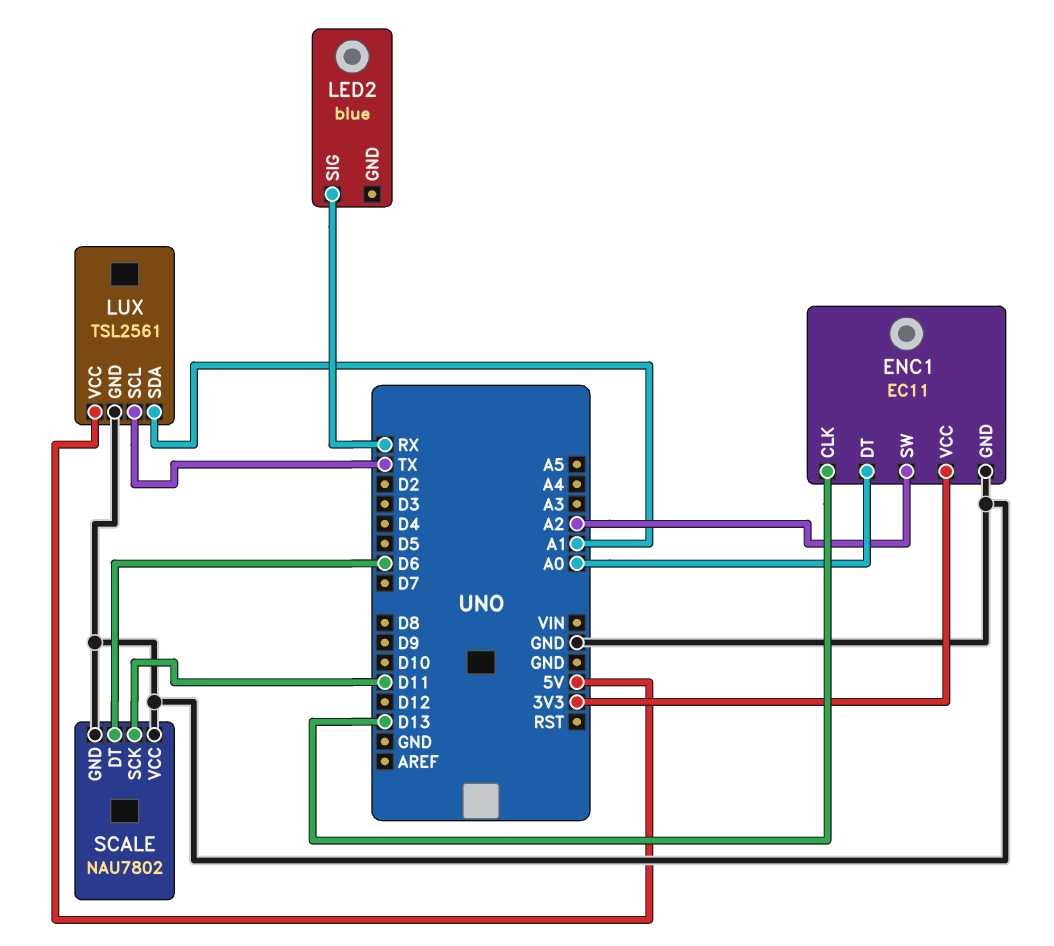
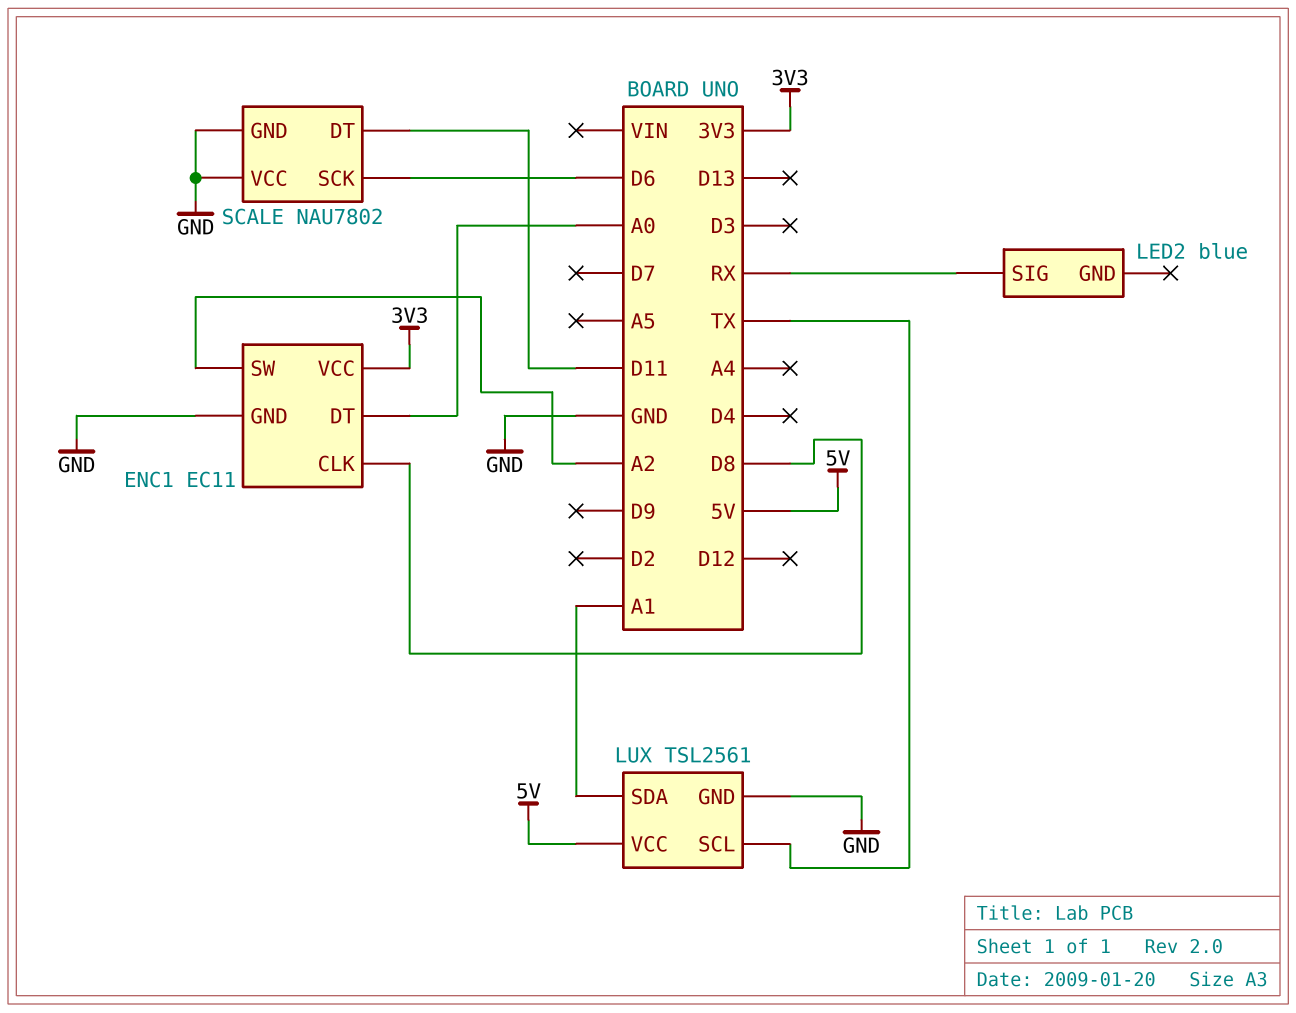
ENC1 pin CLK: D13 -> D8
SCALE pin DT: D6 -> D11
SCALE pin SCK: D11 -> D6

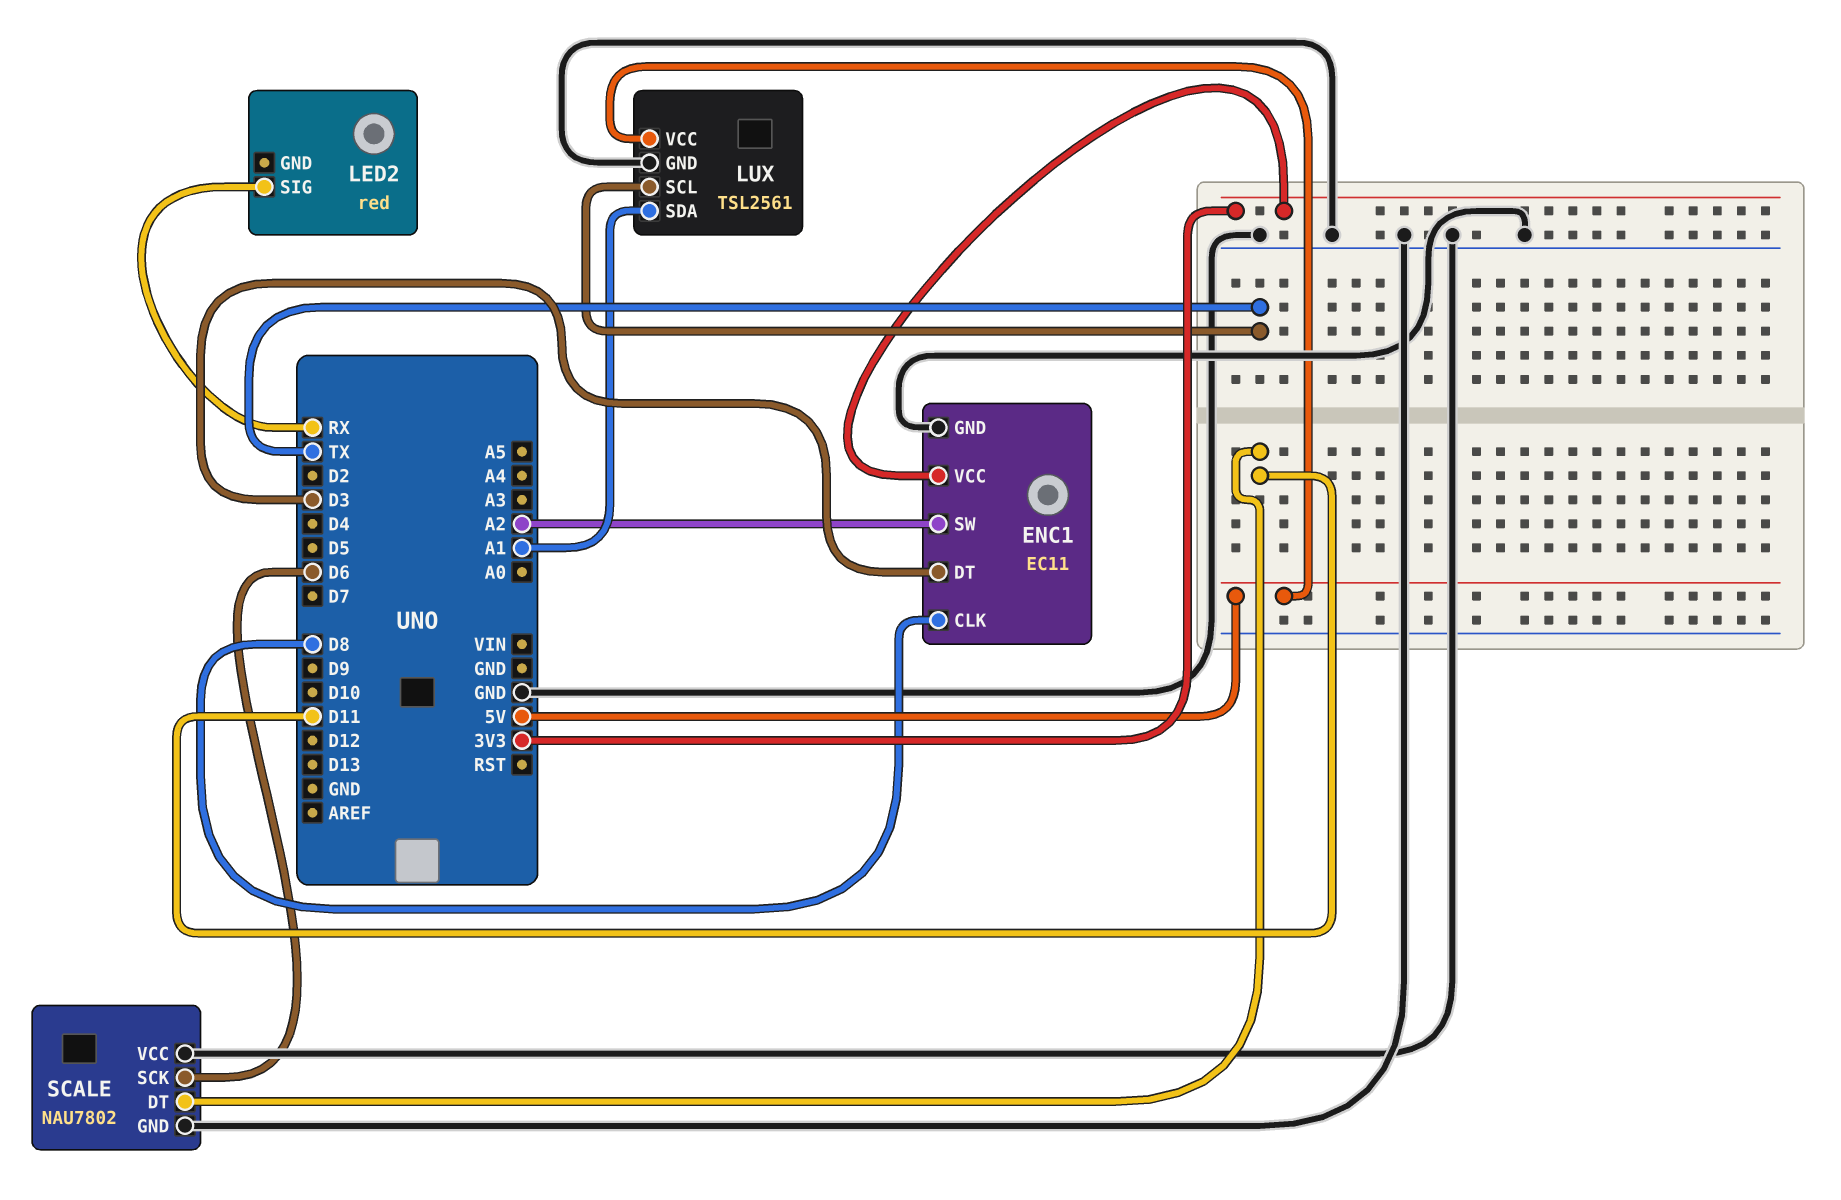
ENC1 pin DT: A0 -> D3
LED2: blue -> red

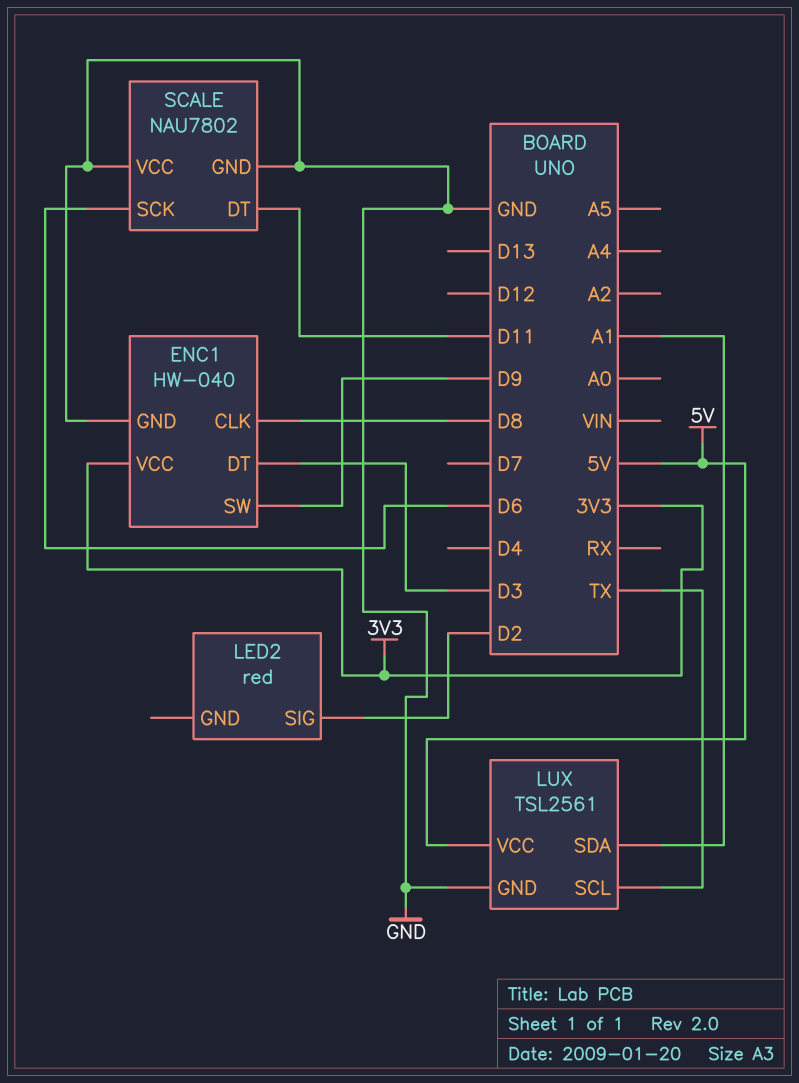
ENC1: EC11 -> HW-040
ENC1 pin SW: A2 -> D9
LED2 pin SIG: RX -> D2

